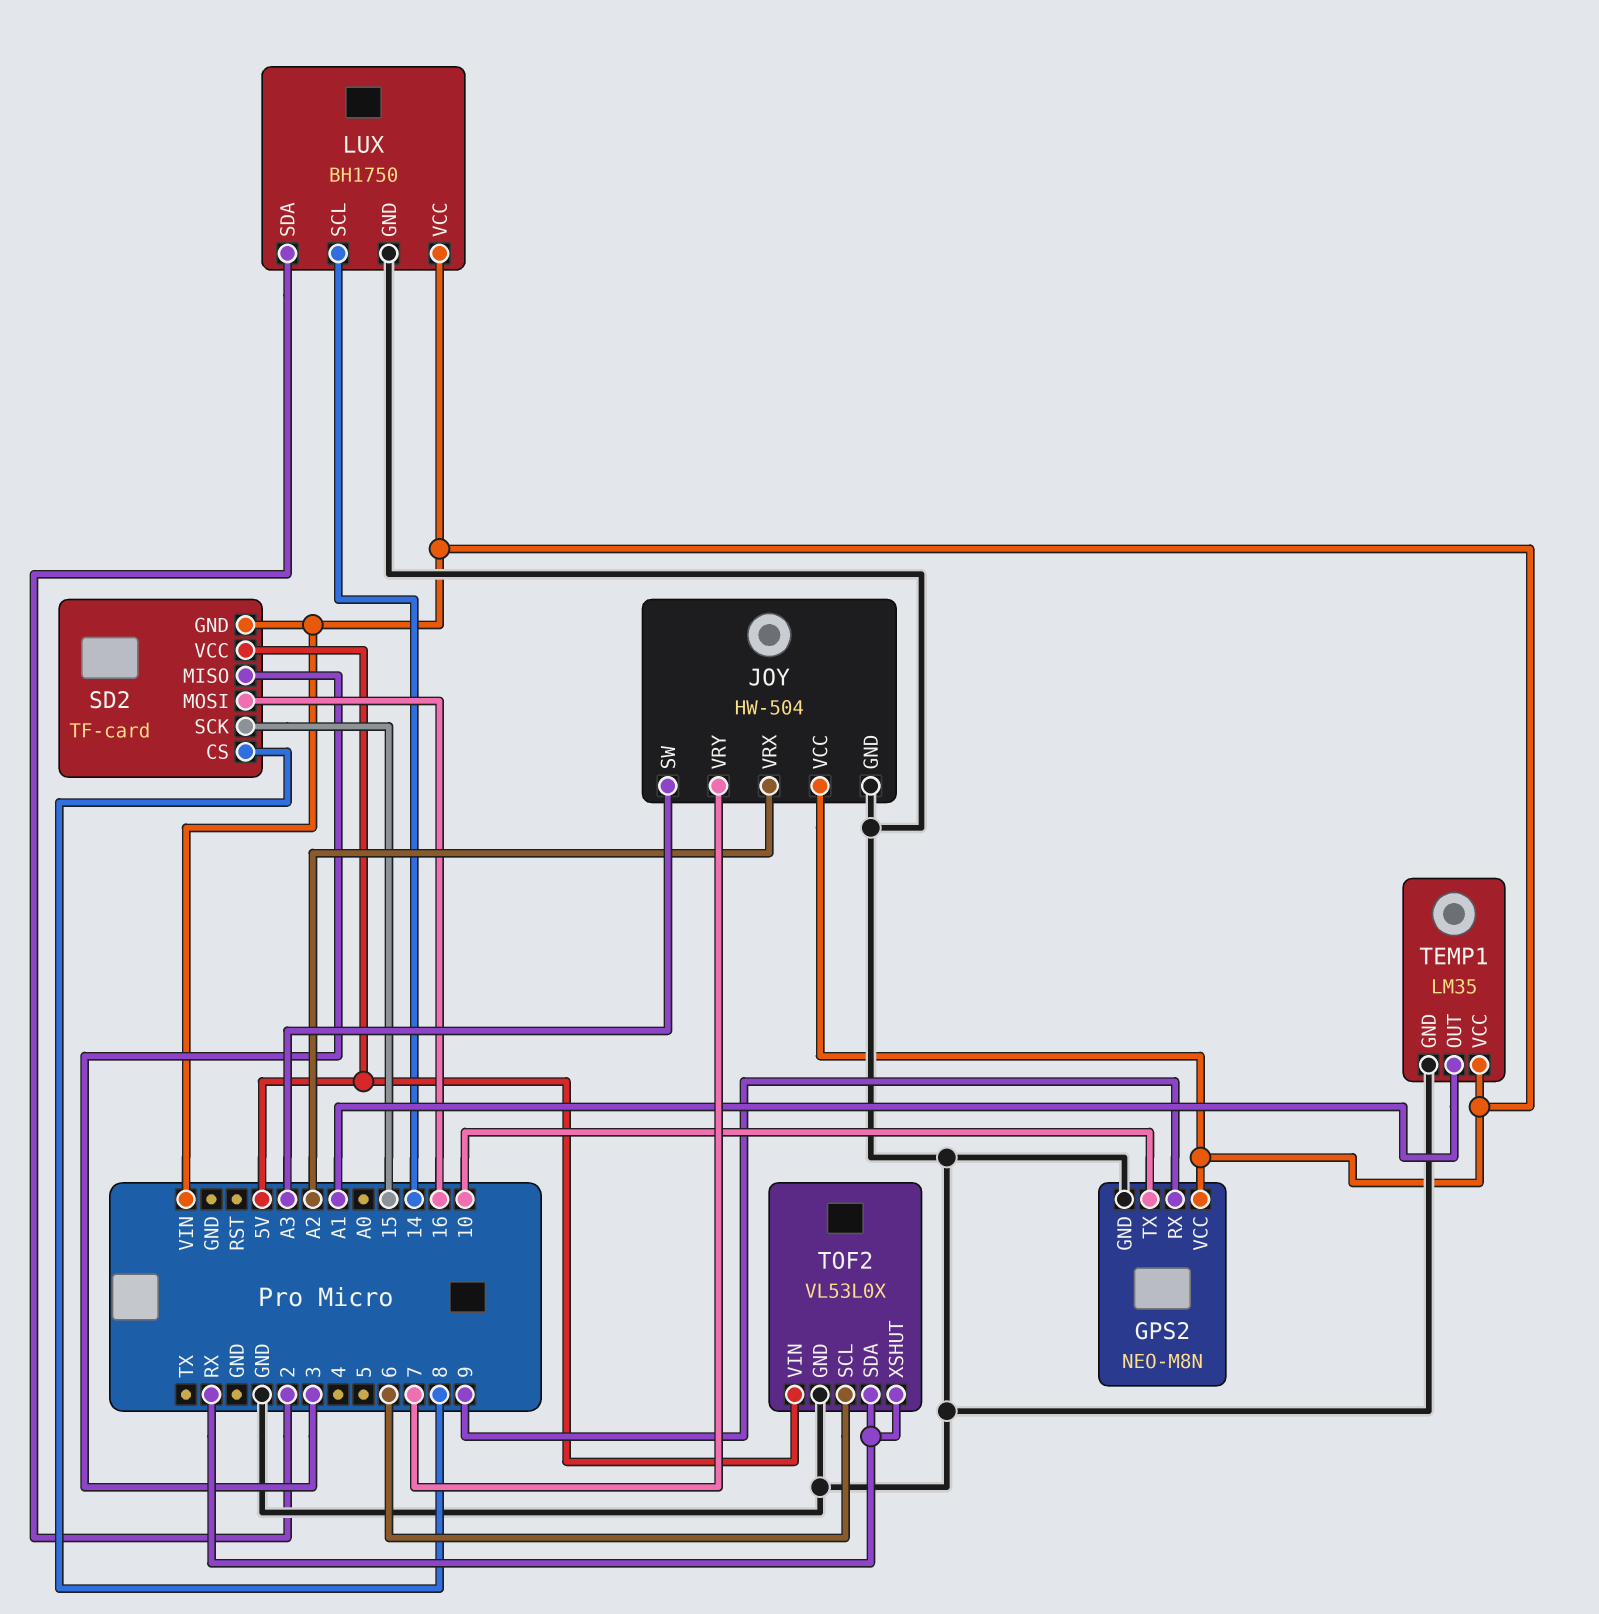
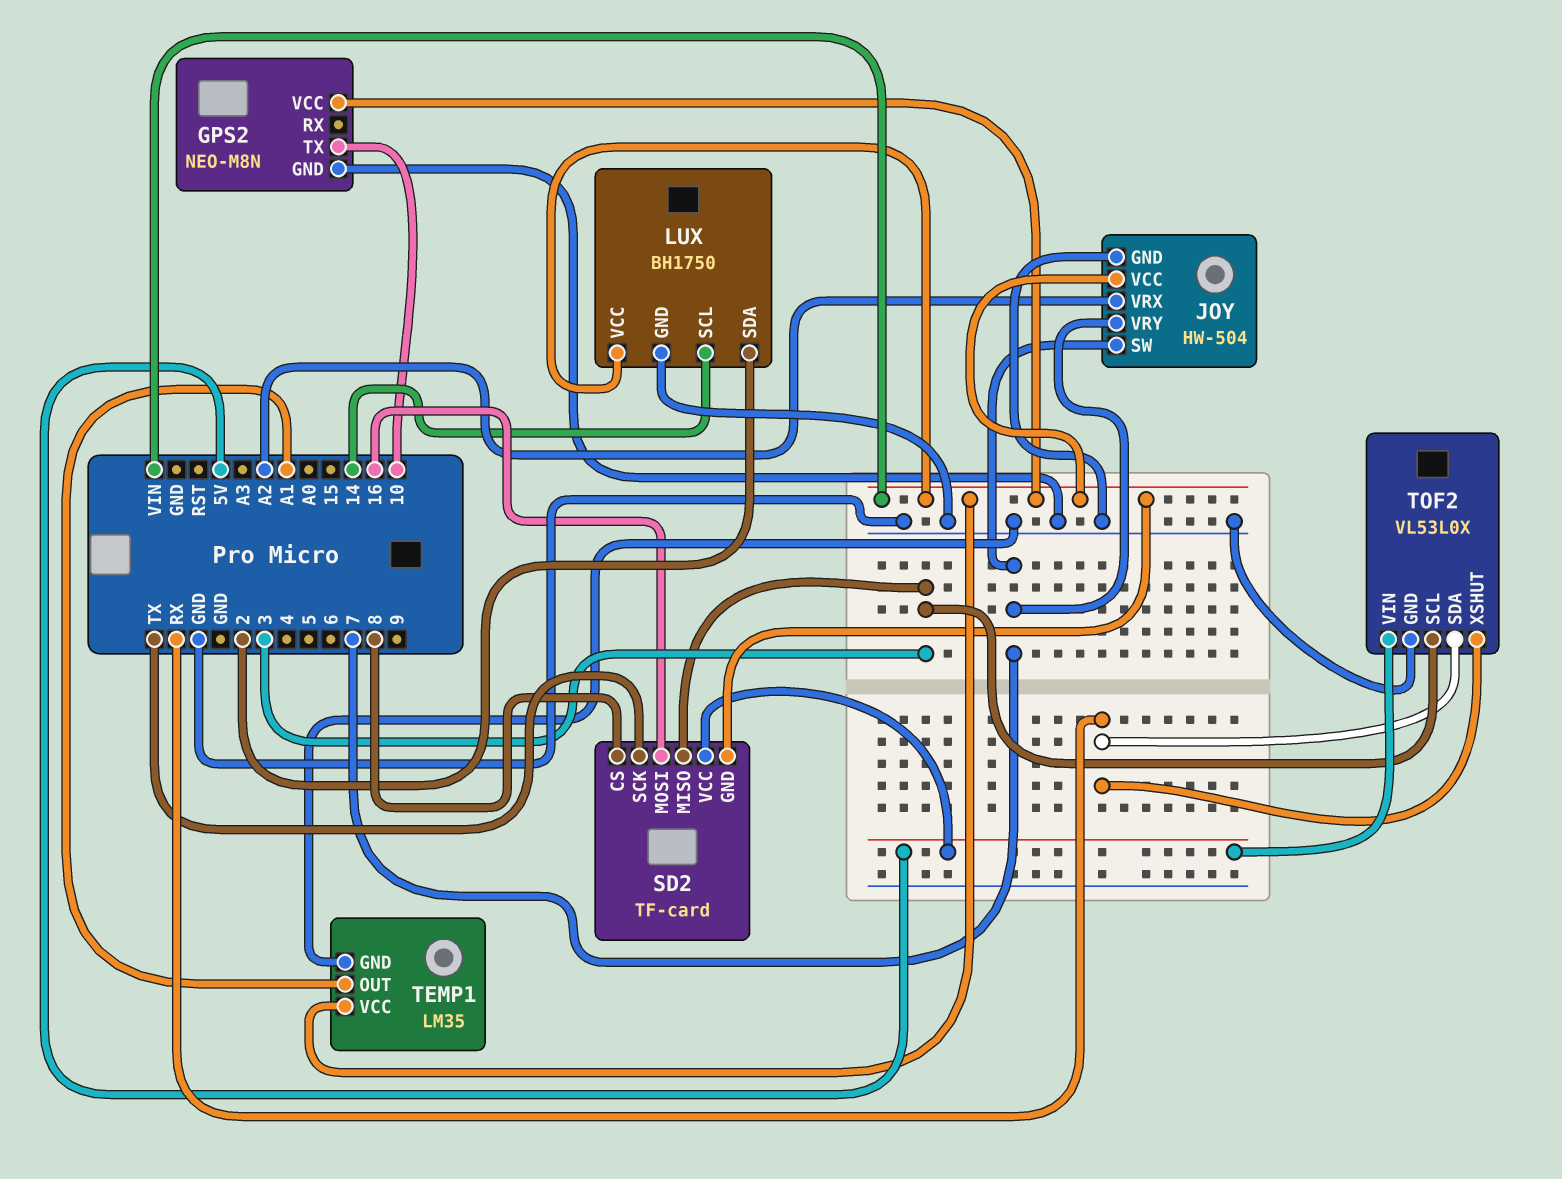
GPS2 pin RX: 9 -> none
JOY pin SW: A3 -> 7
SD2 pin SCK: 15 -> TX
TOF2 pin SCL: 6 -> 3

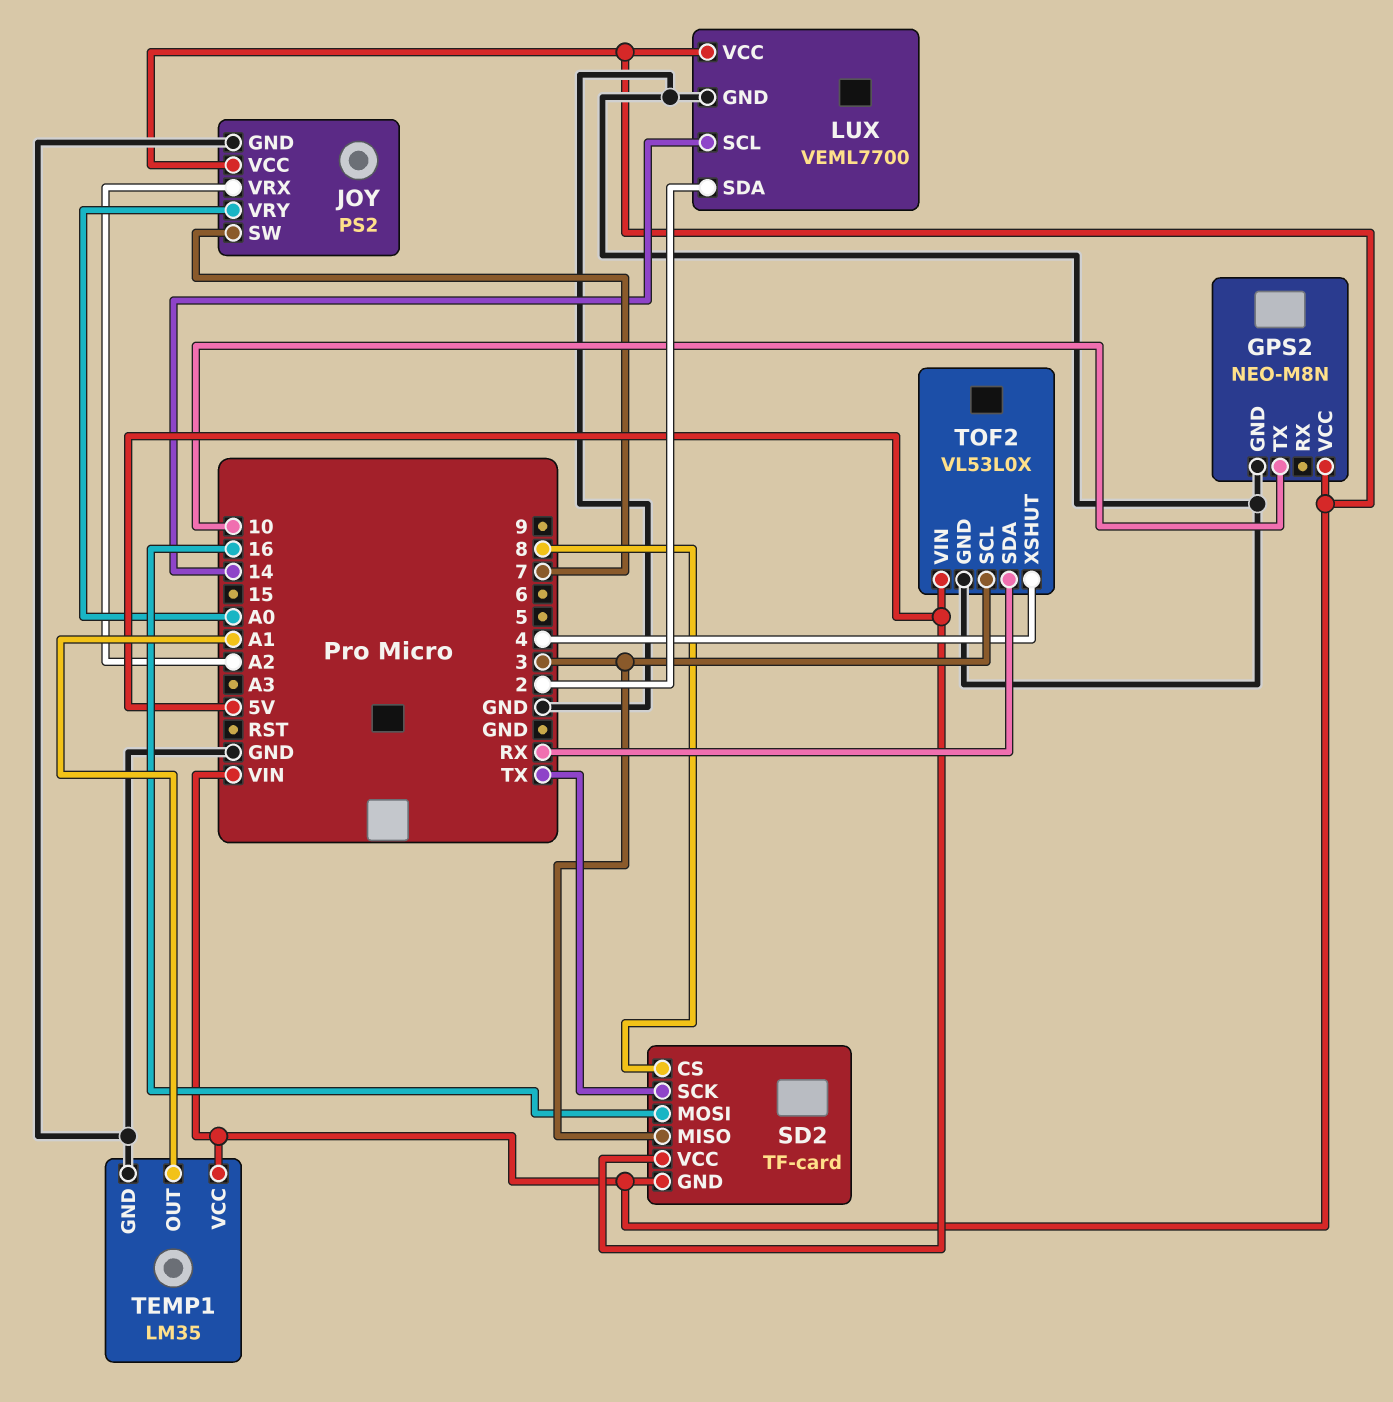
JOY: HW-504 -> PS2
JOY pin VRY: 7 -> A0
LUX: BH1750 -> VEML7700
TOF2 pin XSHUT: RX -> 4

